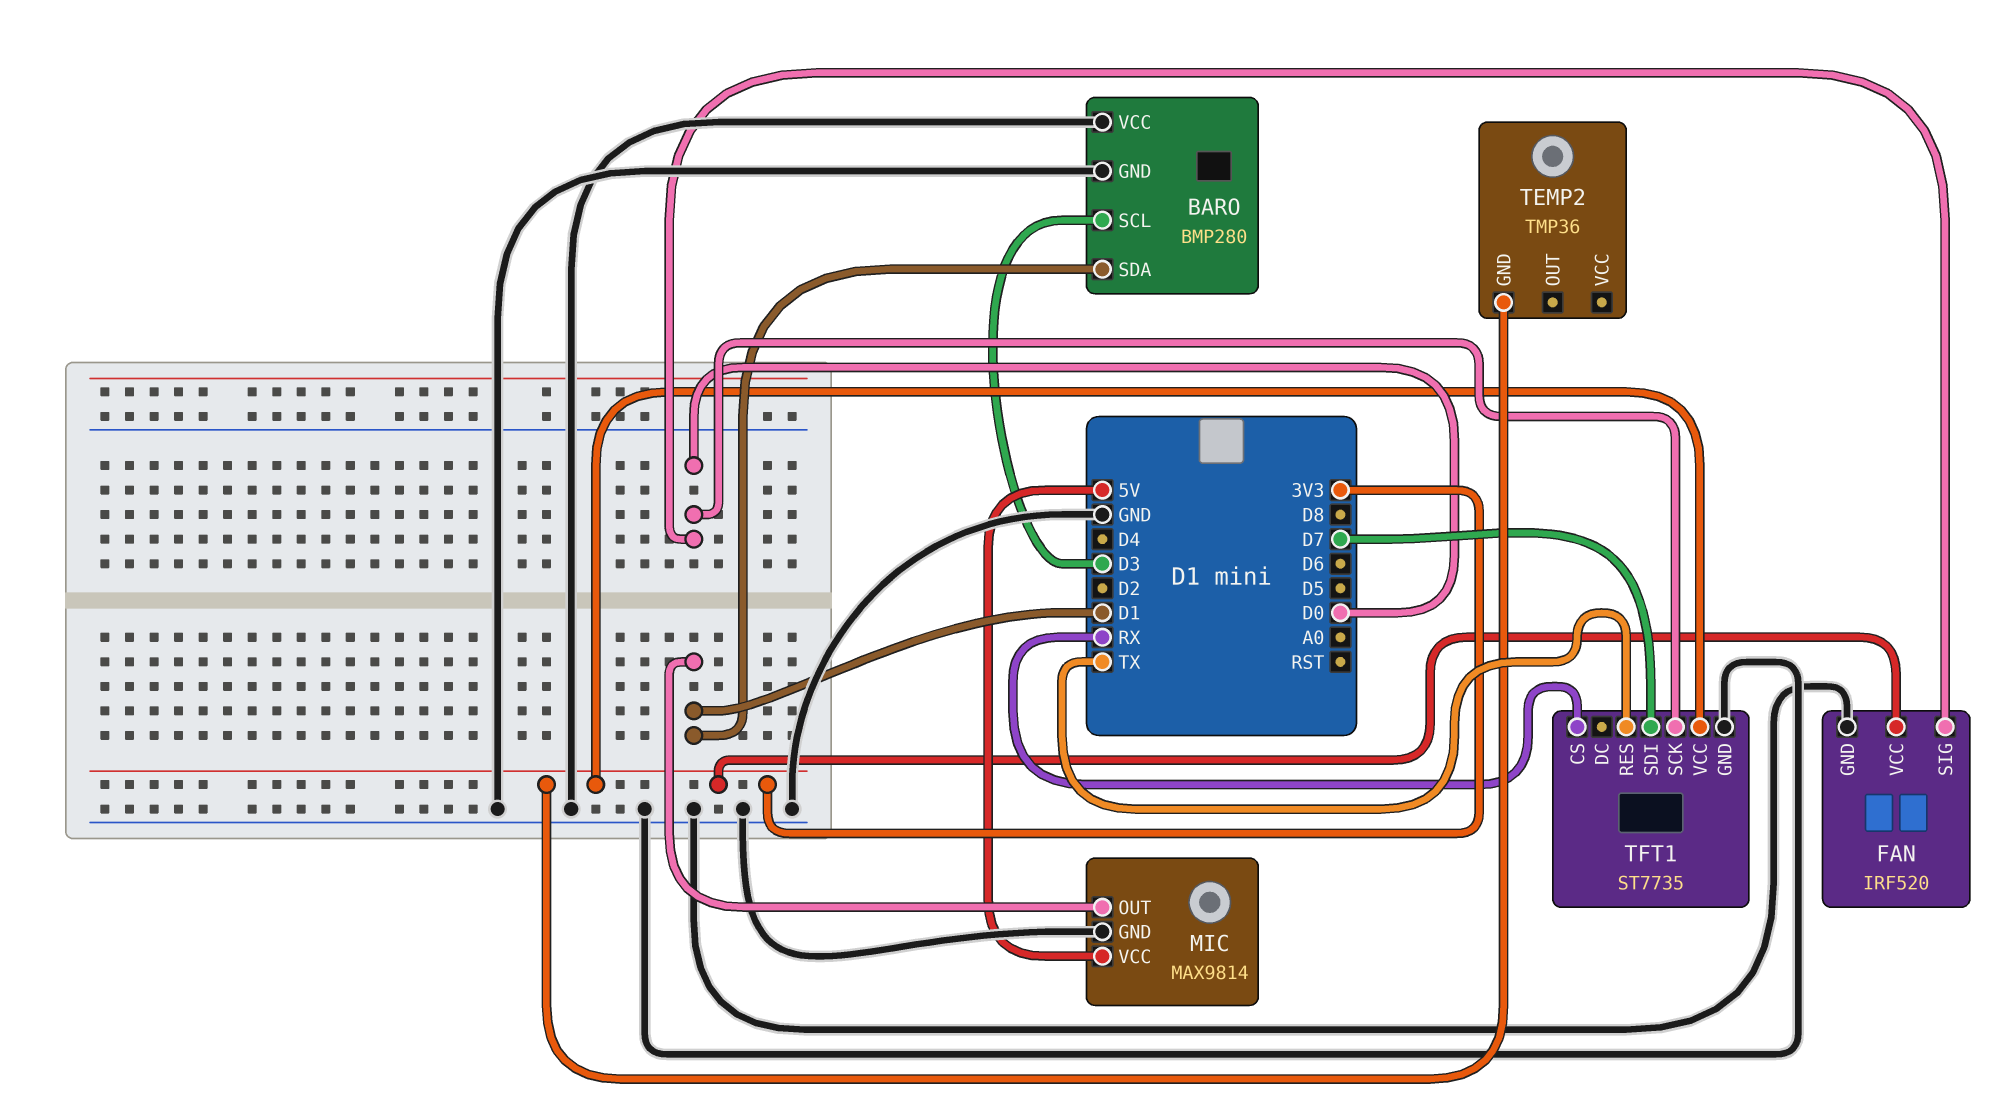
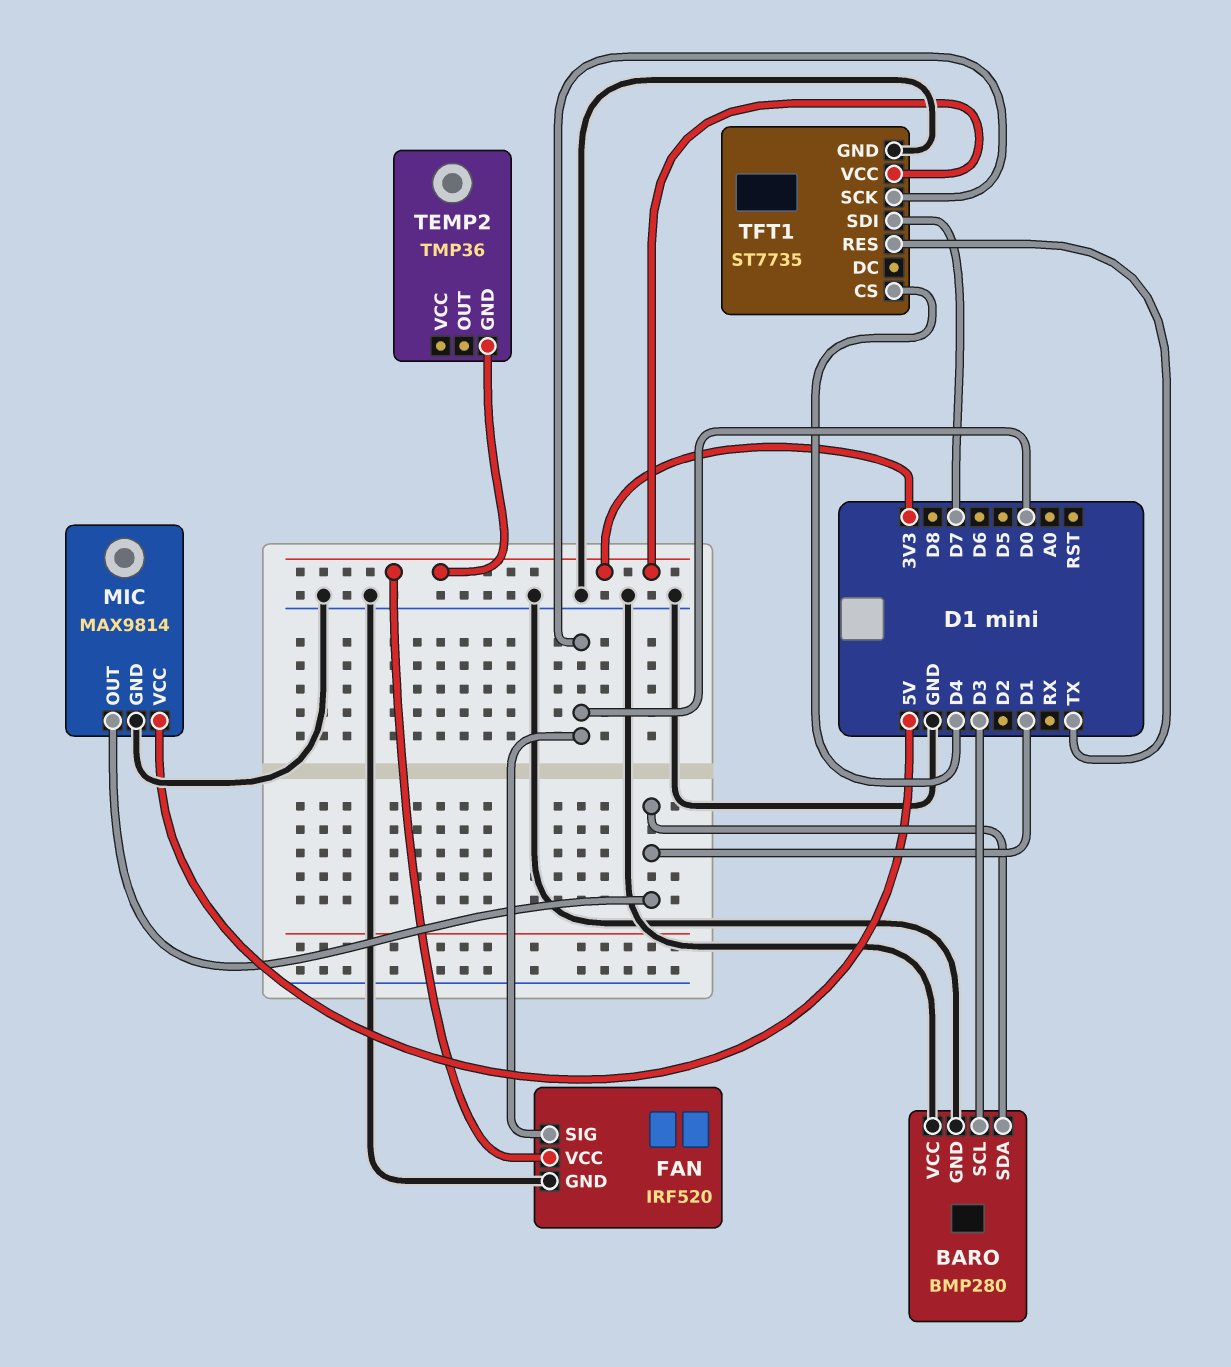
TFT1 pin CS: RX -> D4

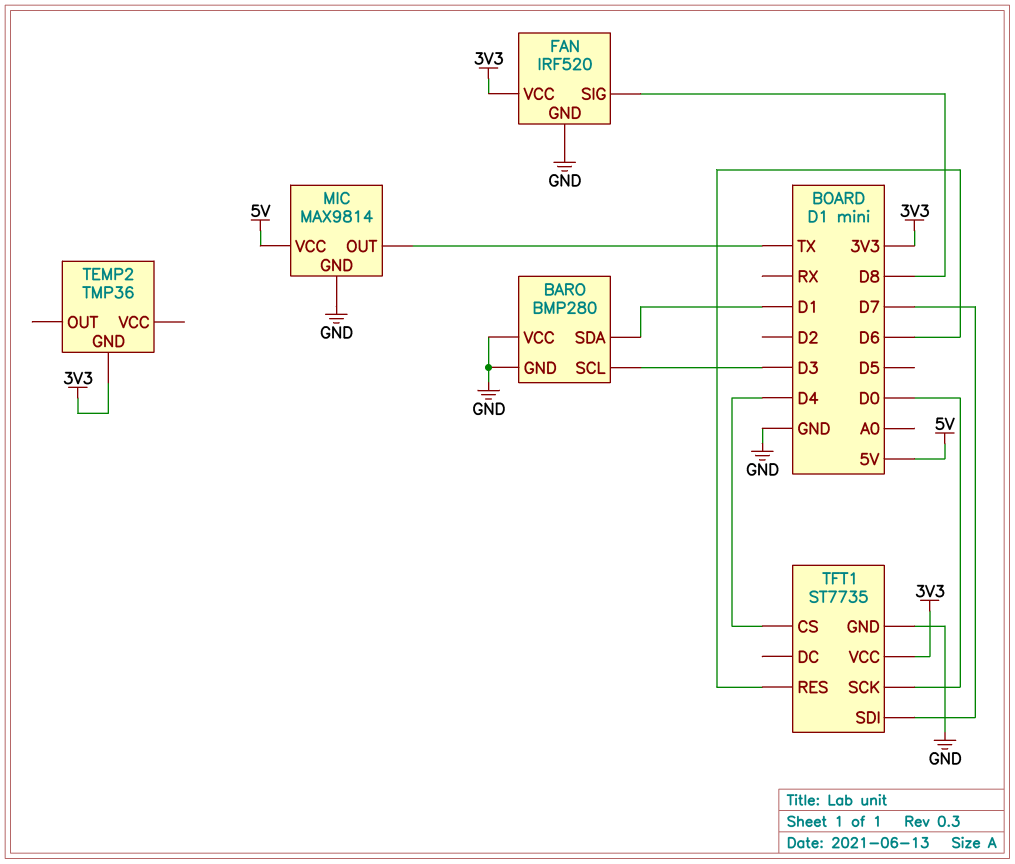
FAN pin SIG: D0 -> D8
MIC pin OUT: D1 -> TX
TFT1 pin RES: TX -> D6

